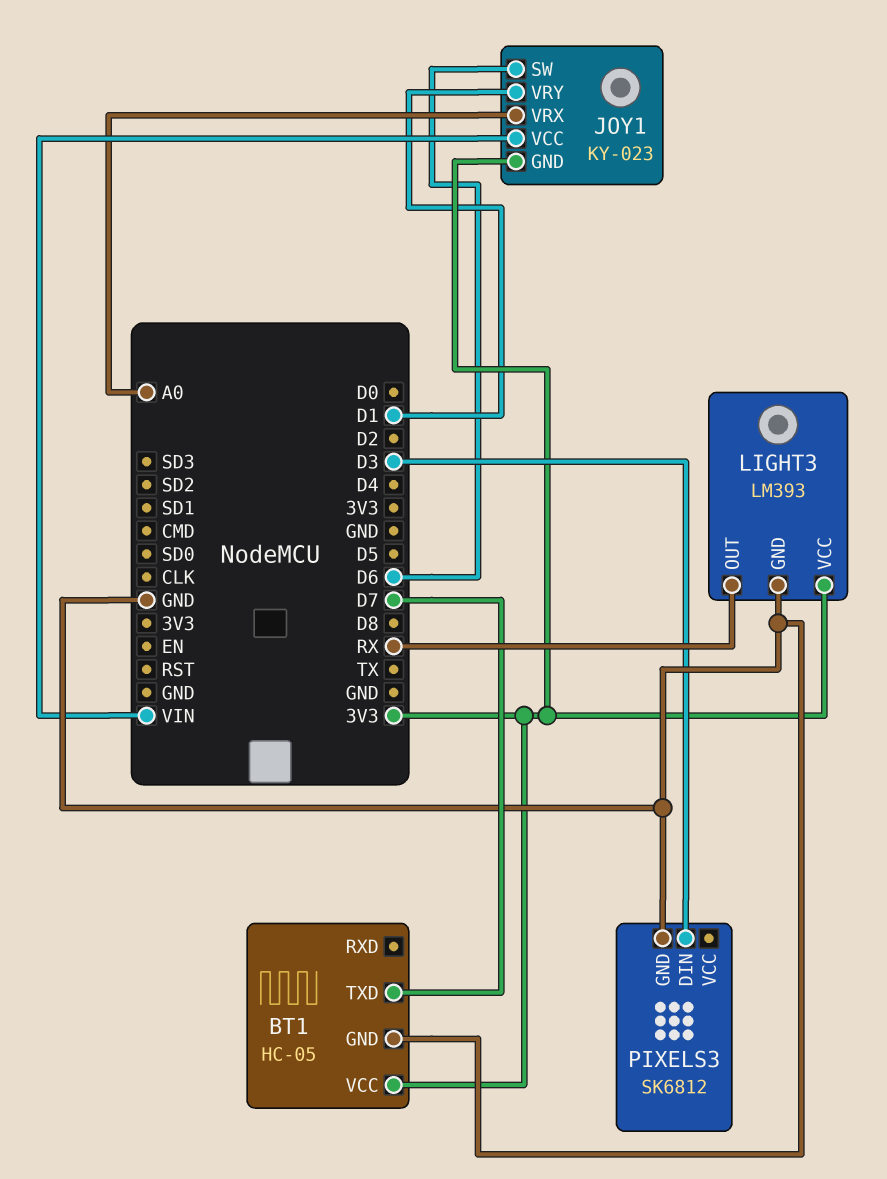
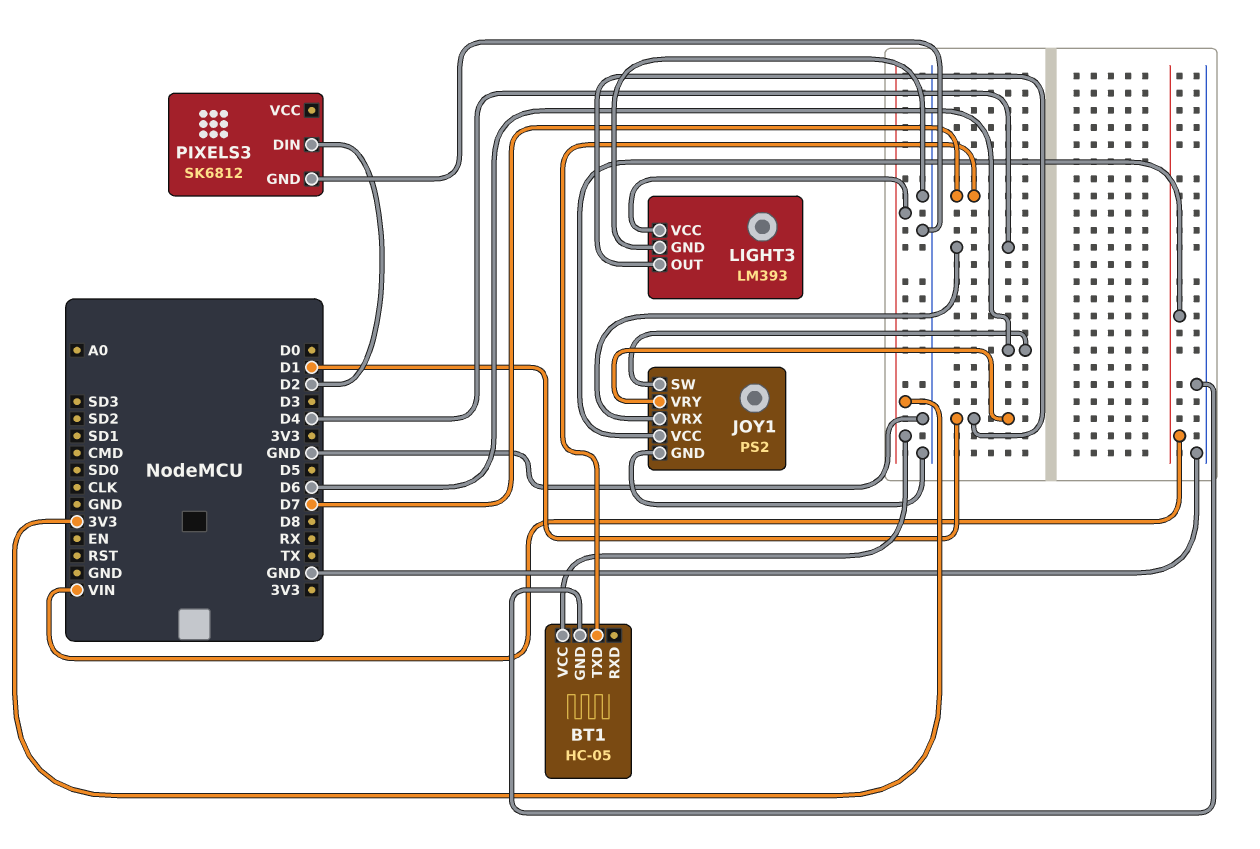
JOY1: KY-023 -> PS2
JOY1 pin GND: 3V3 -> GND
JOY1 pin VRX: A0 -> D4
LIGHT3 pin OUT: RX -> D1
PIXELS3 pin DIN: D3 -> D2

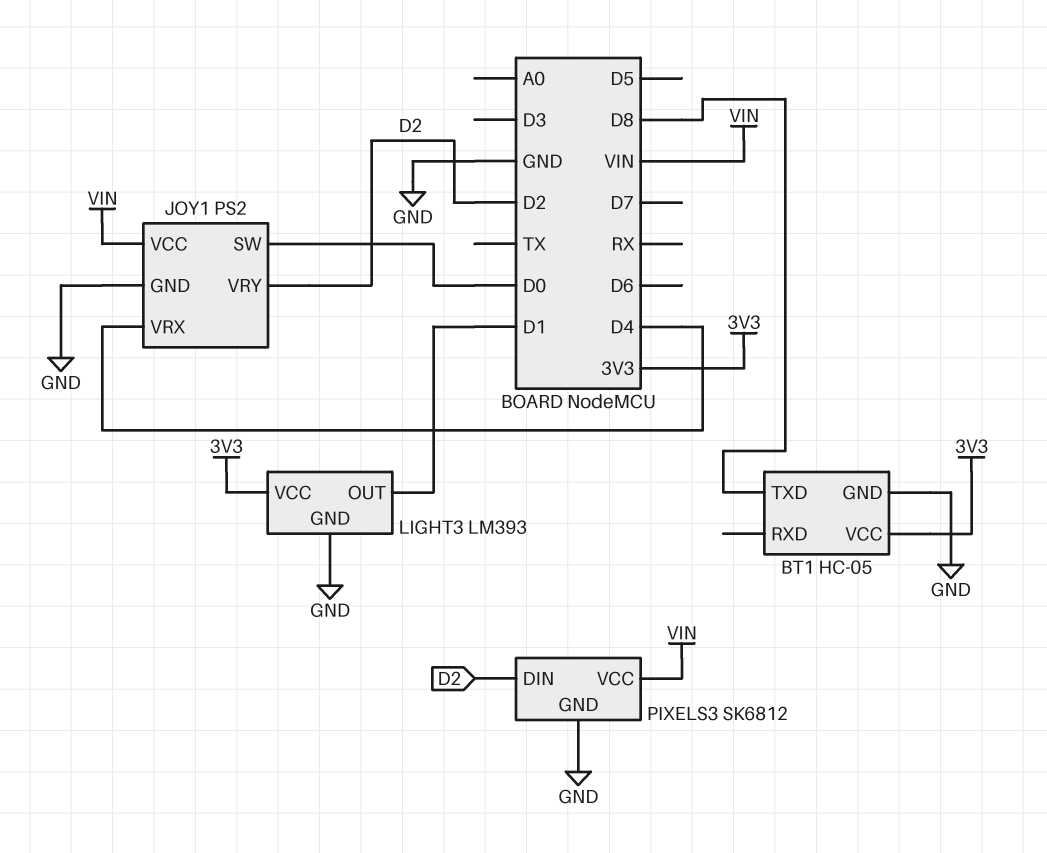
BT1 pin TXD: D7 -> D8
JOY1 pin SW: D6 -> D0
JOY1 pin VRY: D1 -> D2
PIXELS3 pin VCC: none -> VIN

